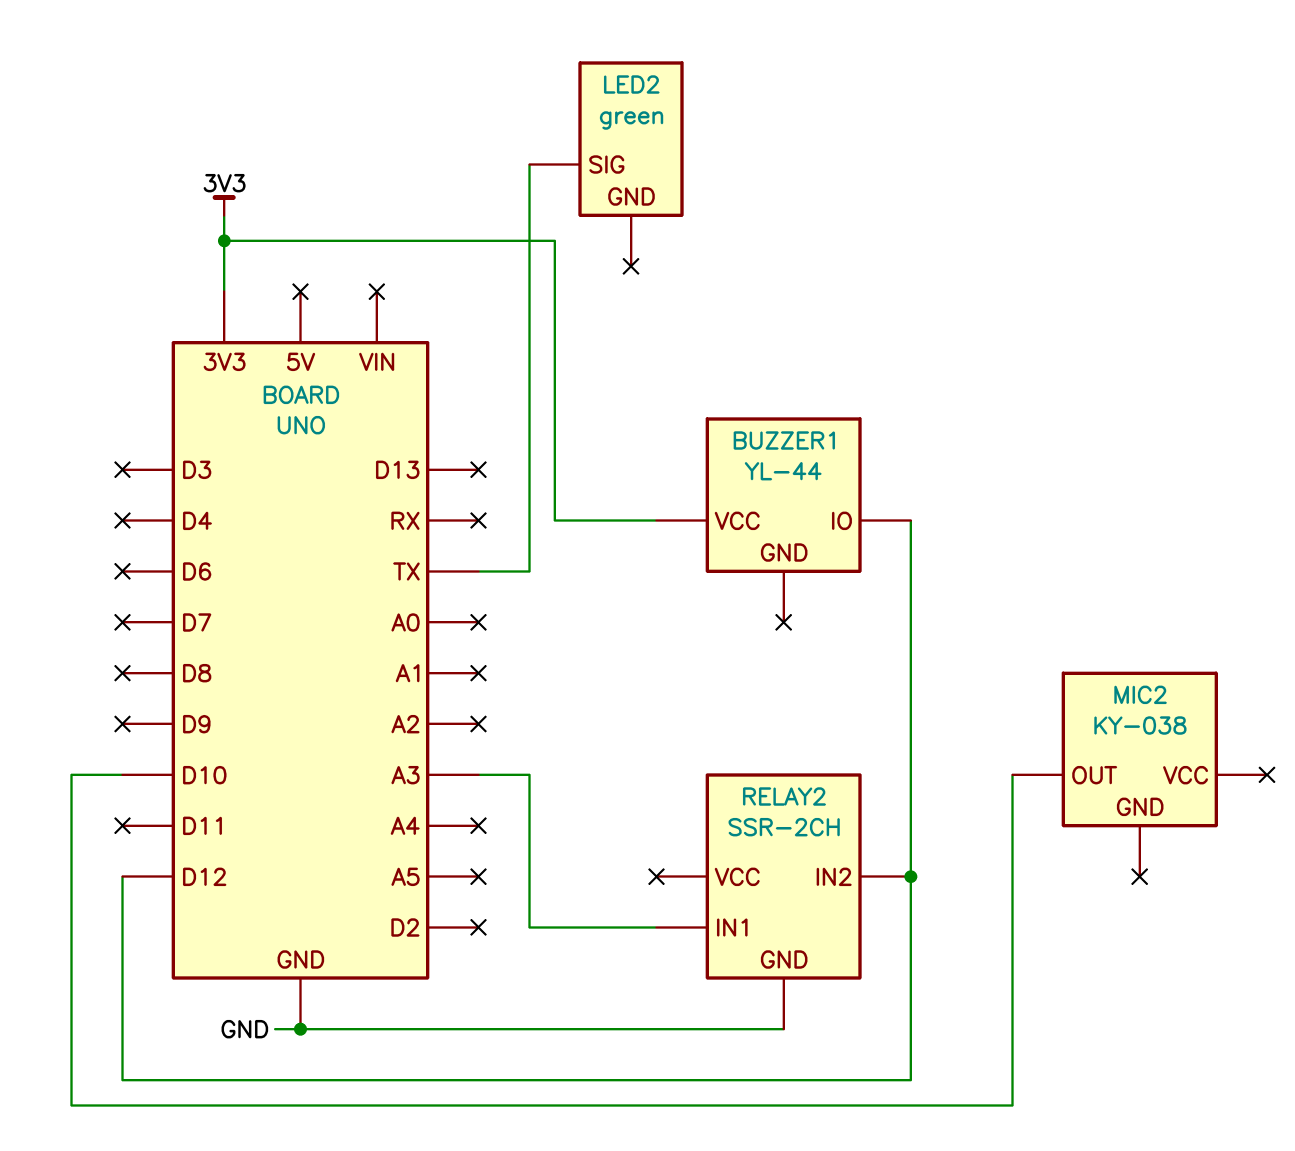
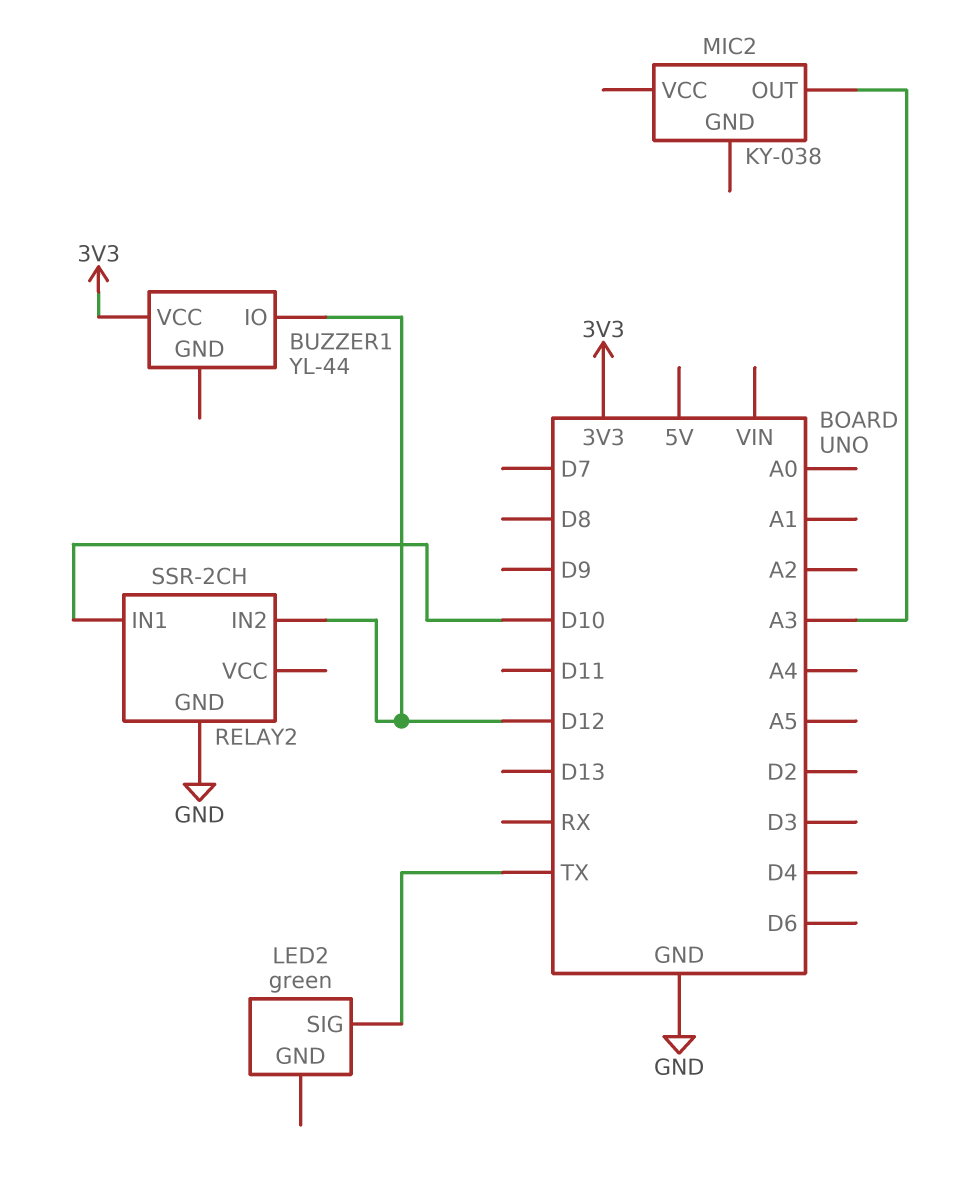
MIC2 pin OUT: D10 -> A3
RELAY2 pin IN1: A3 -> D10

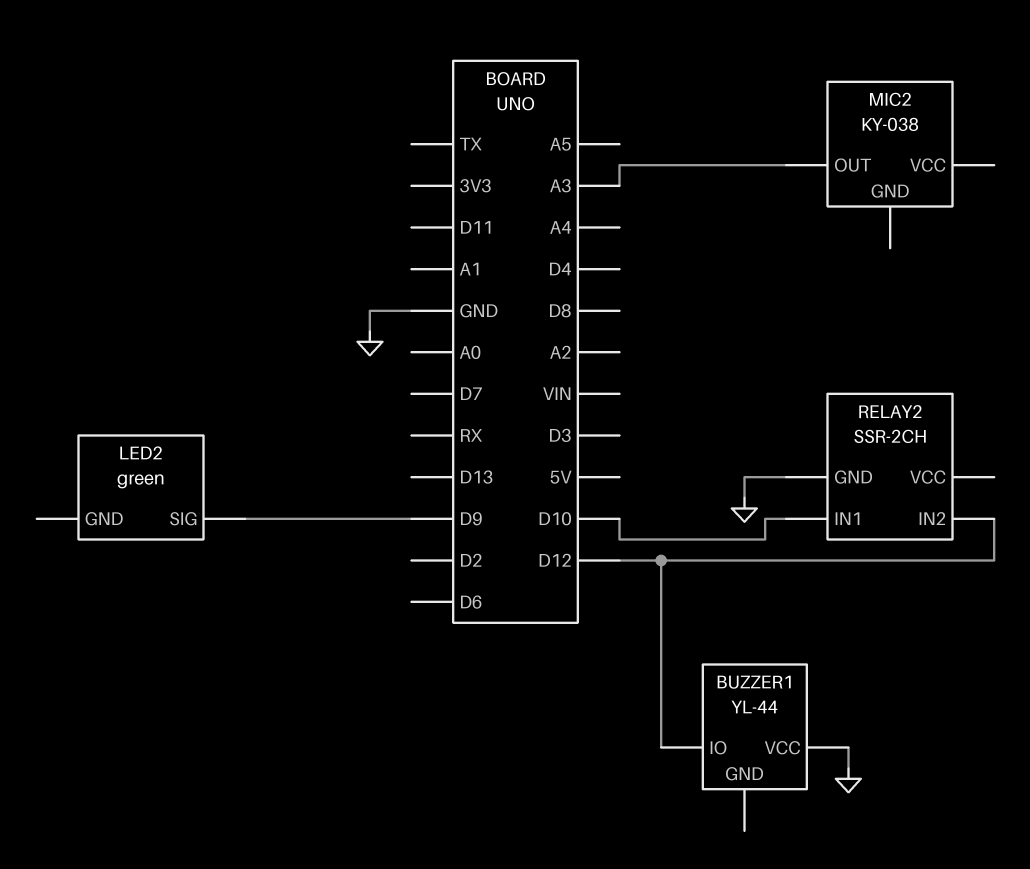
BUZZER1 pin VCC: 3V3 -> GND
LED2 pin SIG: TX -> D9

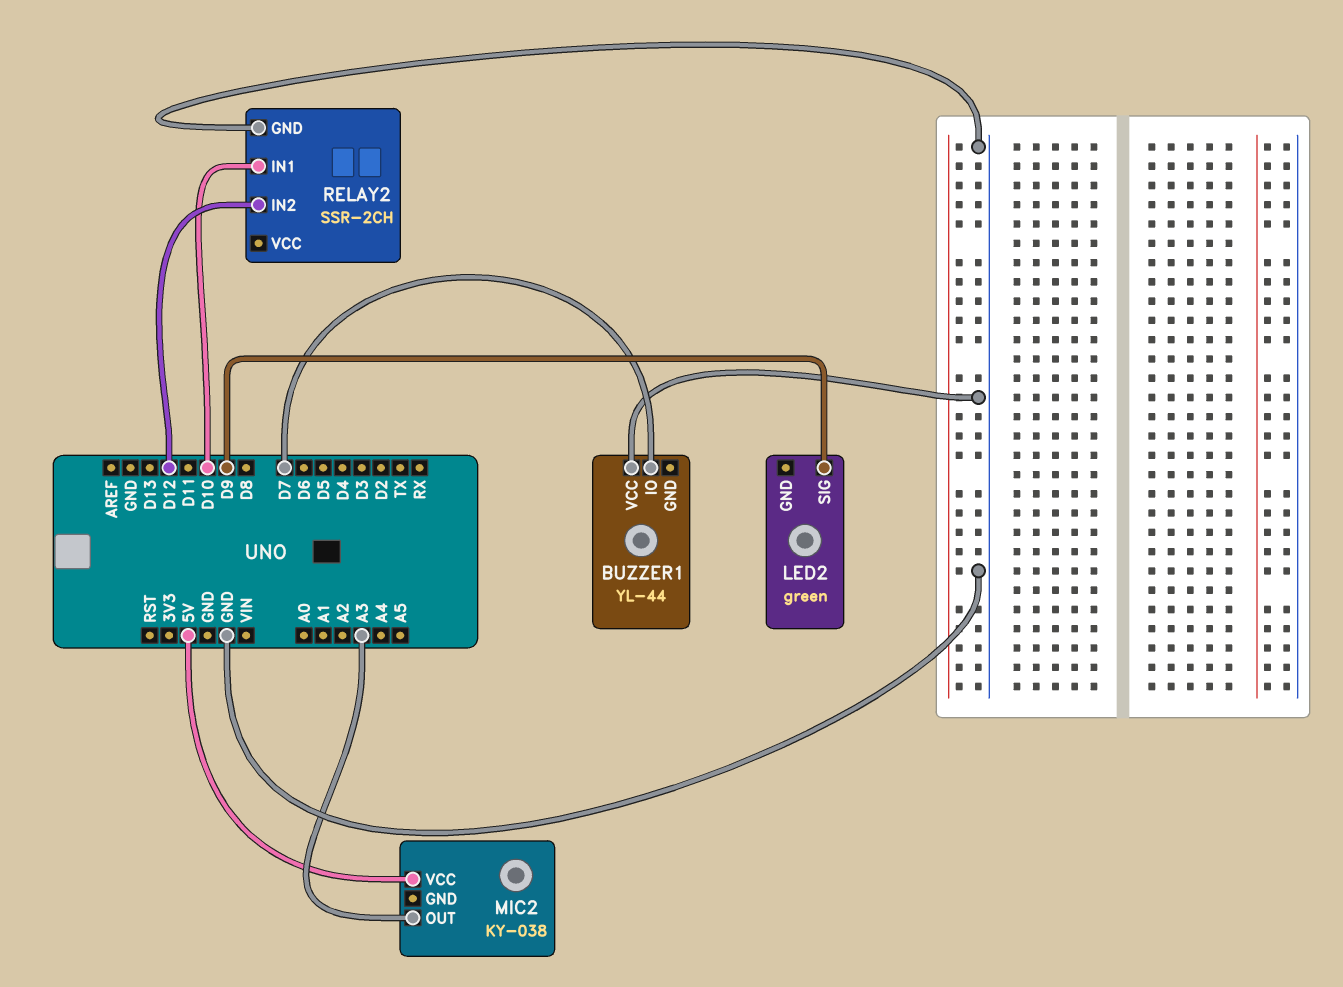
BUZZER1 pin IO: D12 -> D7
MIC2 pin VCC: none -> 5V

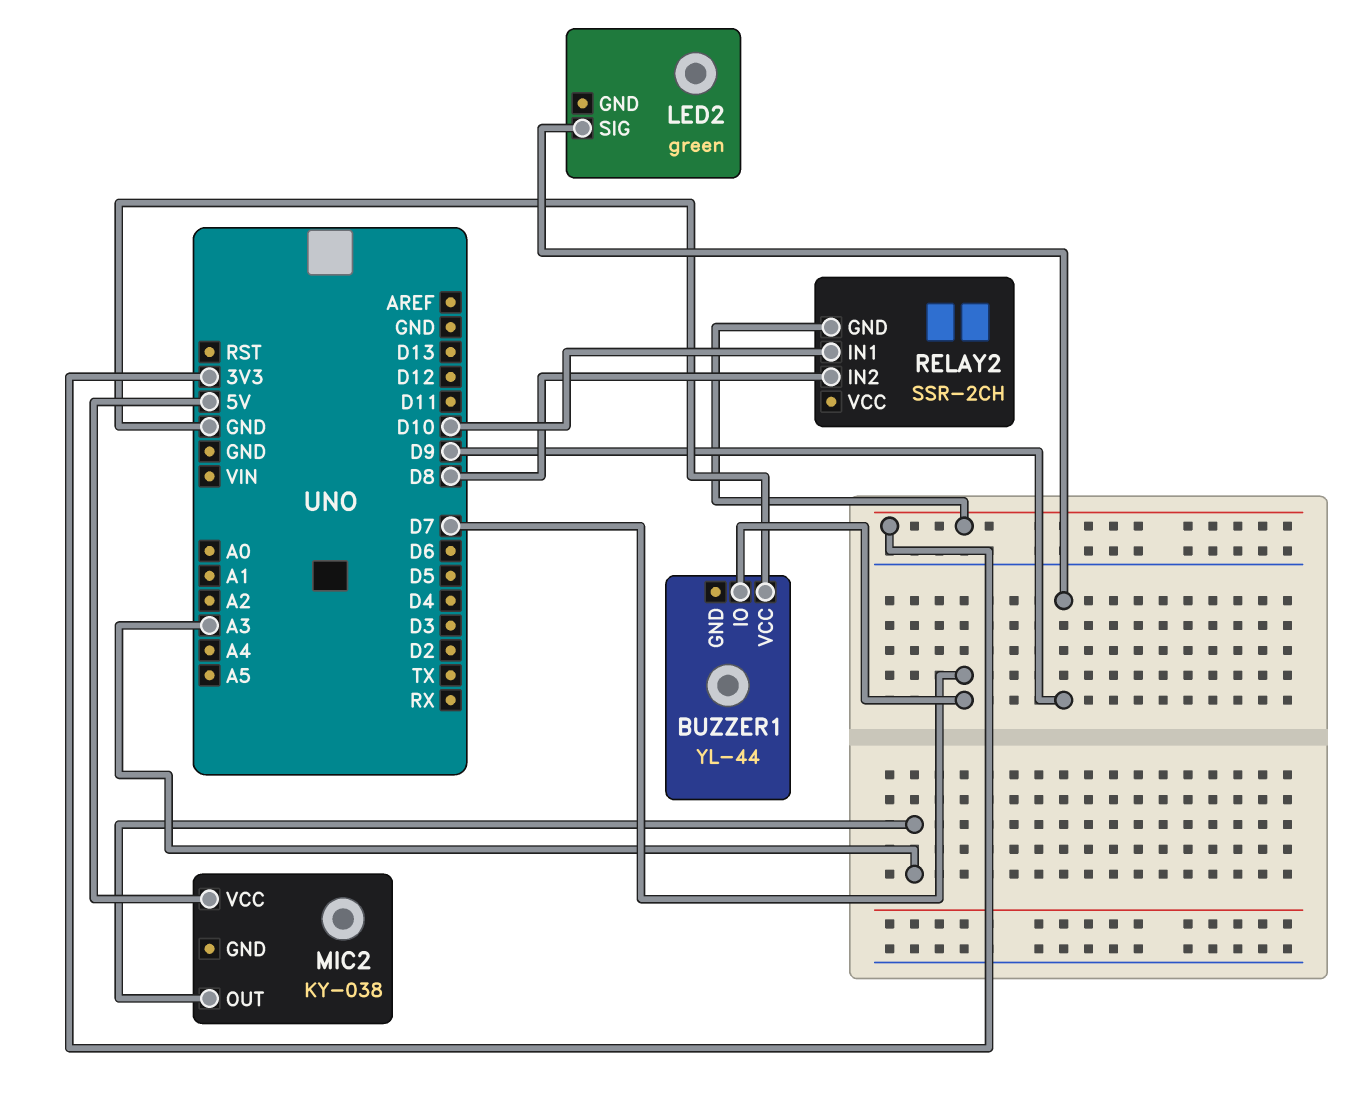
RELAY2 pin GND: GND -> 3V3
RELAY2 pin IN2: D12 -> D8

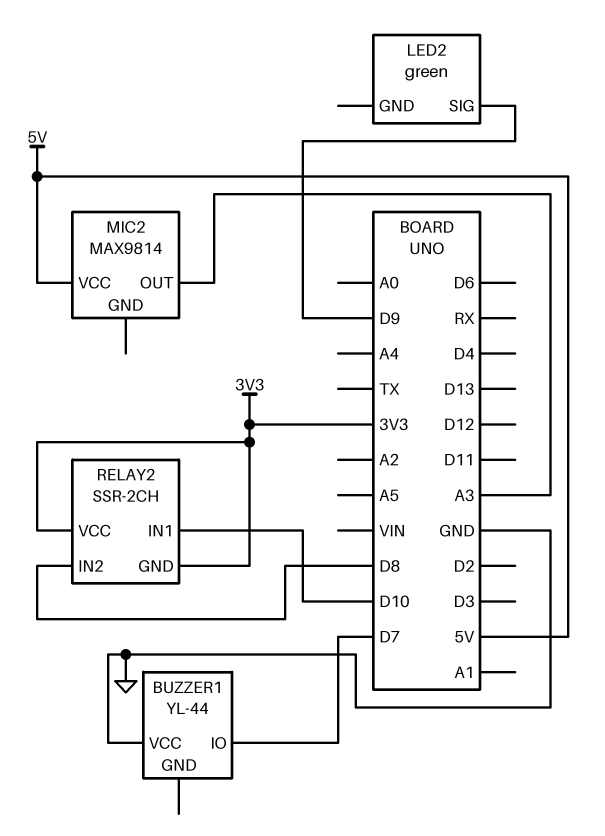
MIC2: KY-038 -> MAX9814
RELAY2 pin VCC: none -> 3V3

